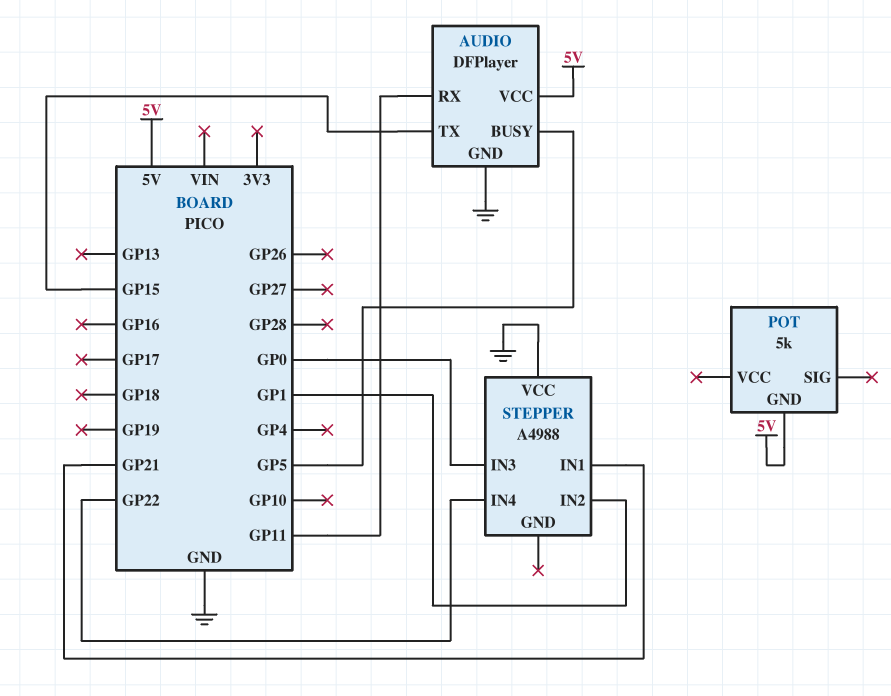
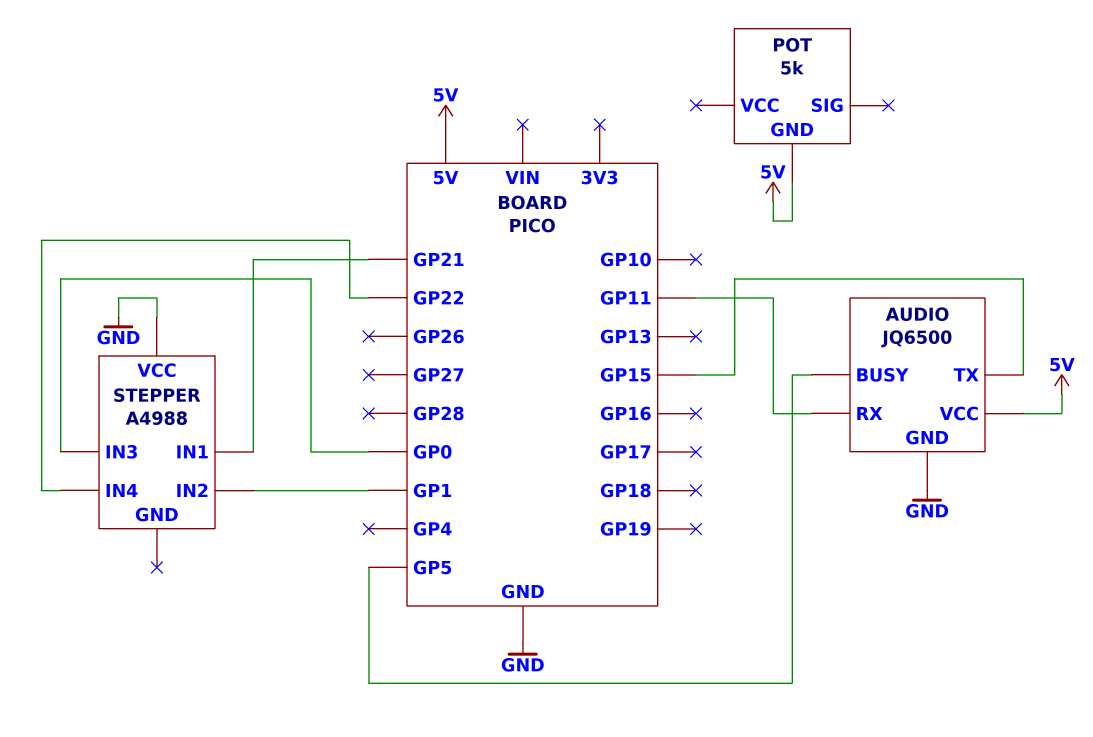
AUDIO: DFPlayer -> JQ6500

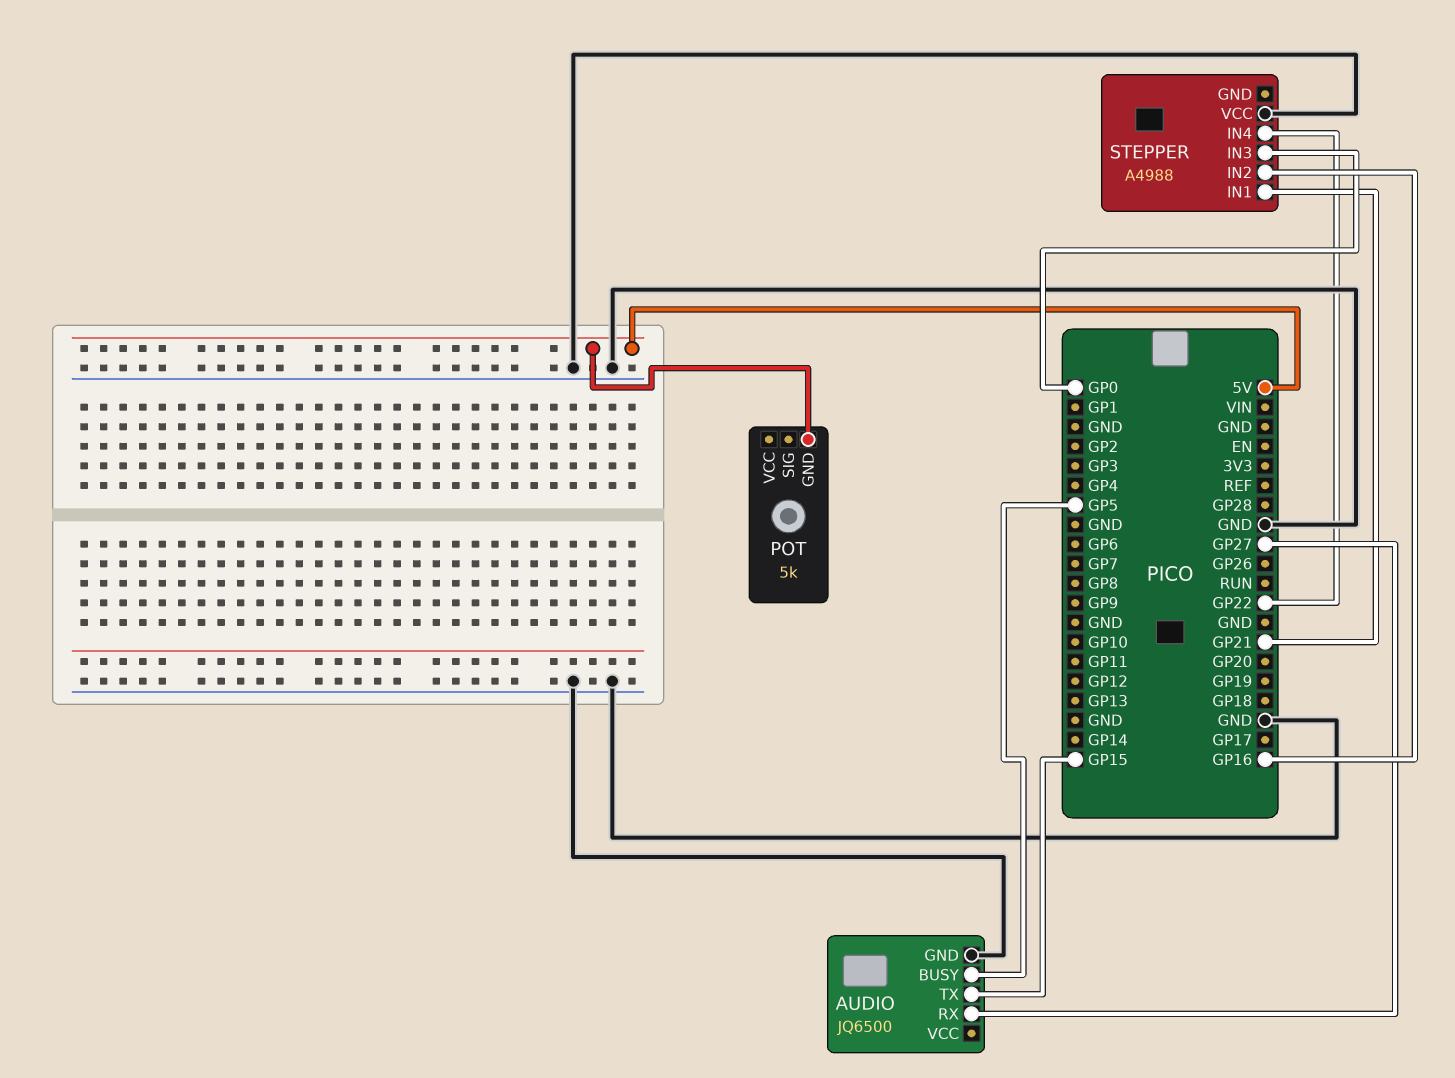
AUDIO pin RX: GP11 -> GP27
AUDIO pin VCC: 5V -> none
STEPPER pin IN2: GP1 -> GP16

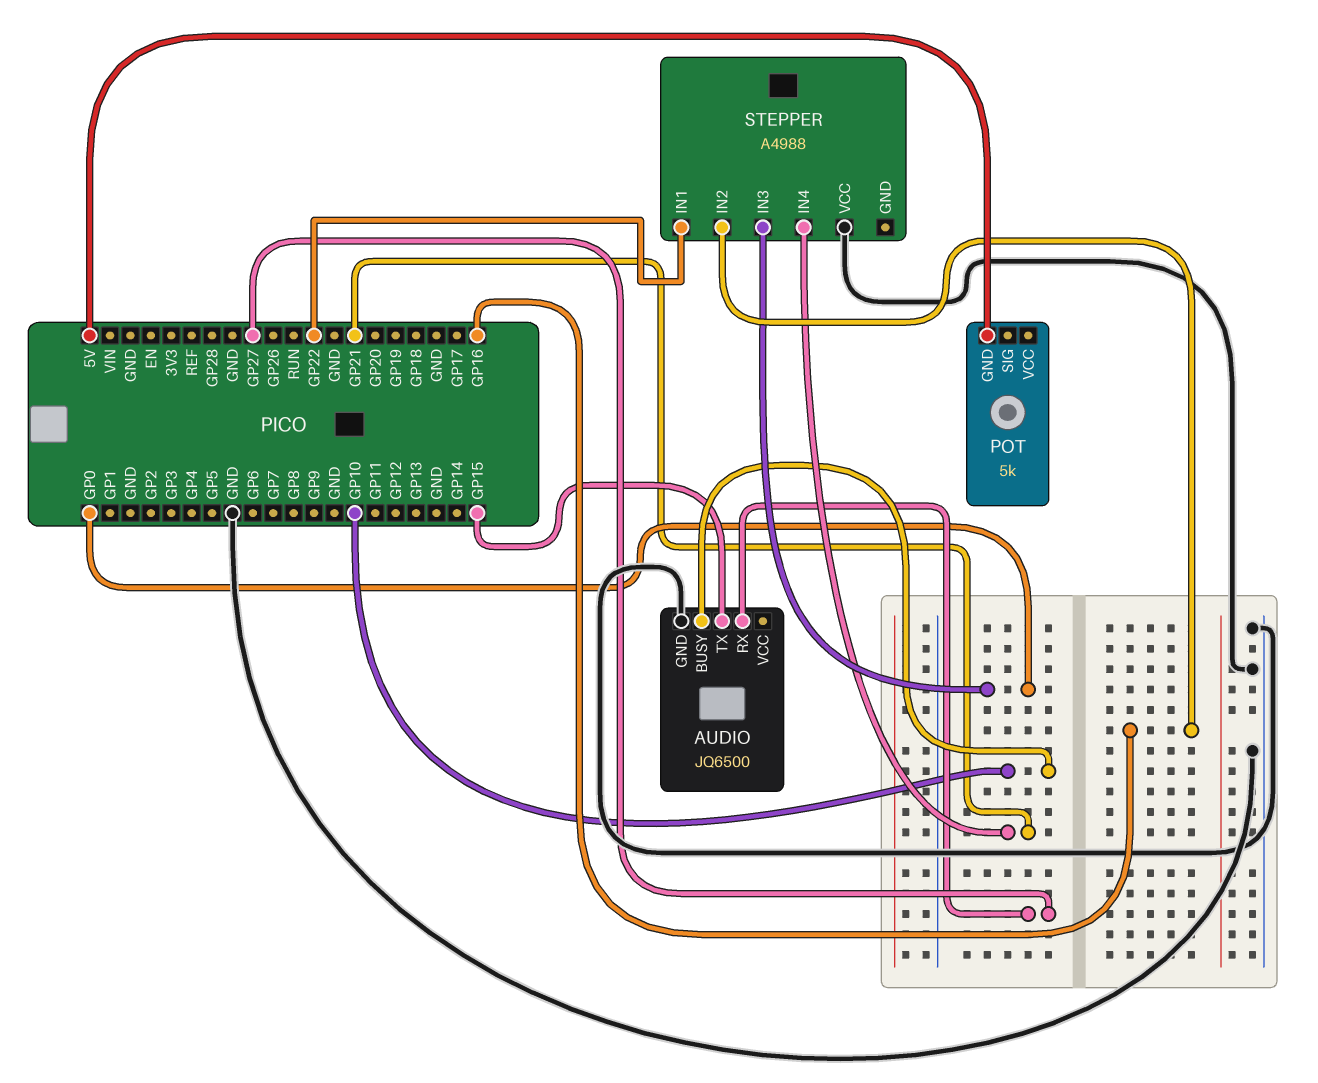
AUDIO pin BUSY: GP5 -> GP10
STEPPER pin IN1: GP21 -> GP22
STEPPER pin IN4: GP22 -> GP21

